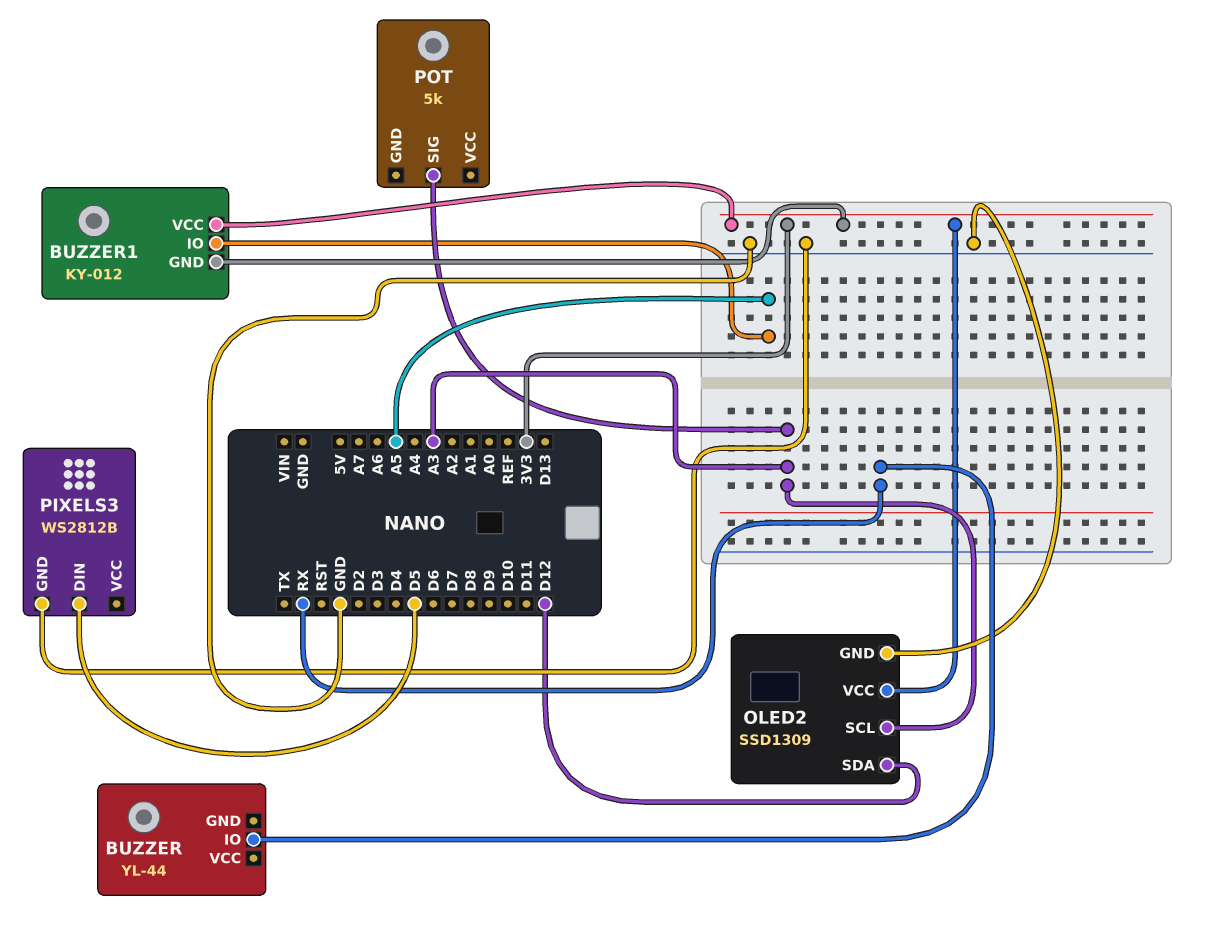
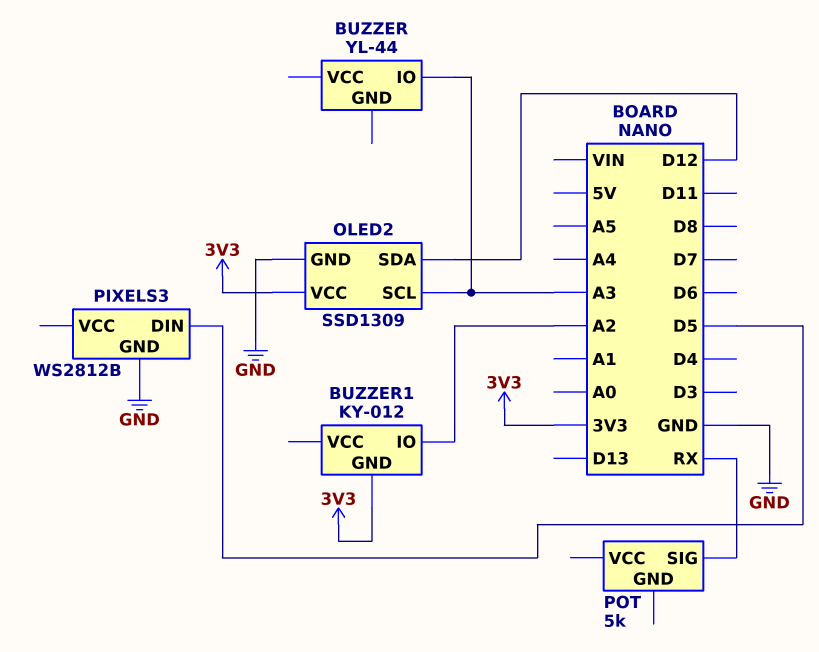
BUZZER pin IO: RX -> A3
BUZZER1 pin IO: A5 -> A2
BUZZER1 pin VCC: 3V3 -> none
POT pin SIG: A3 -> RX

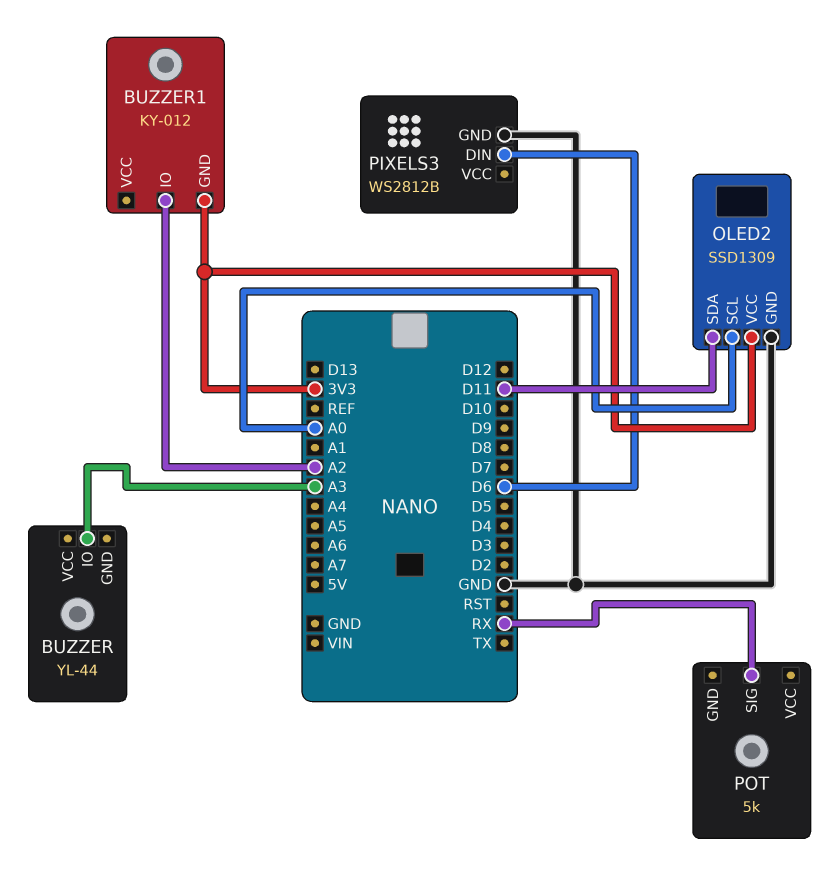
OLED2 pin SCL: A3 -> A0
OLED2 pin SDA: D12 -> D11
PIXELS3 pin DIN: D5 -> D6

